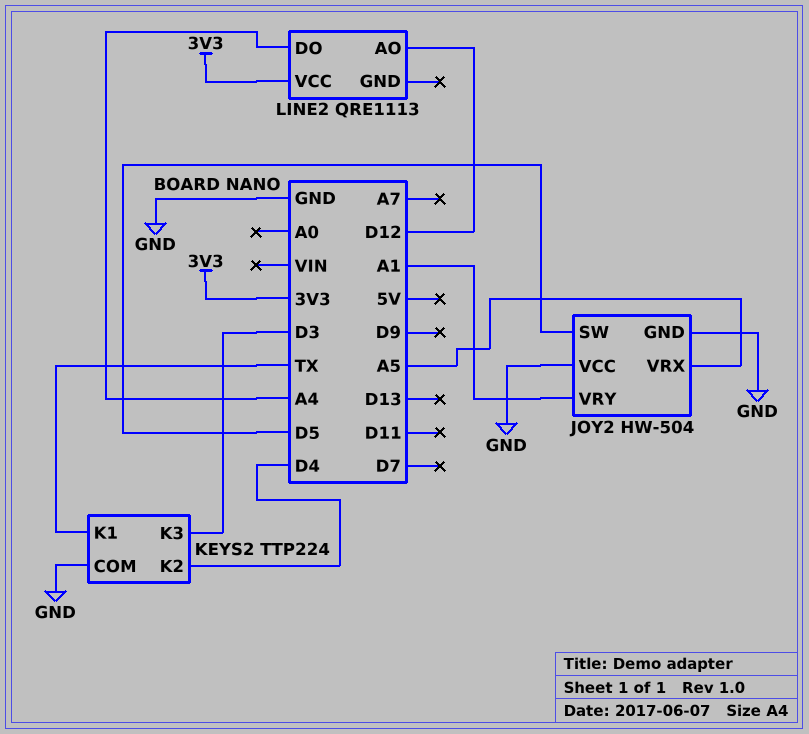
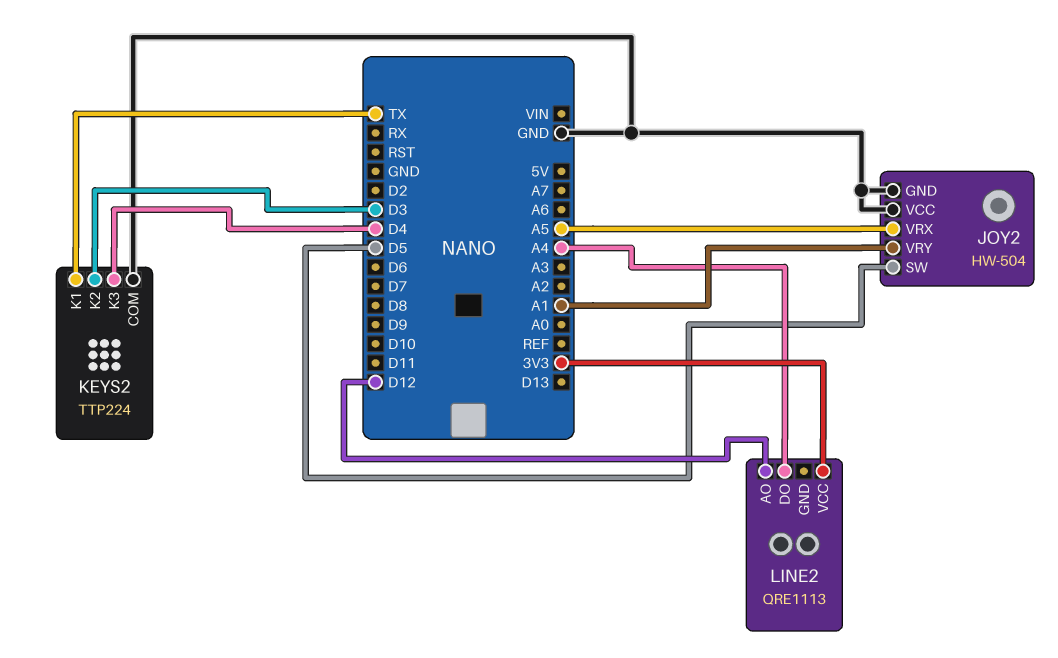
KEYS2 pin K2: D4 -> D3
KEYS2 pin K3: D3 -> D4

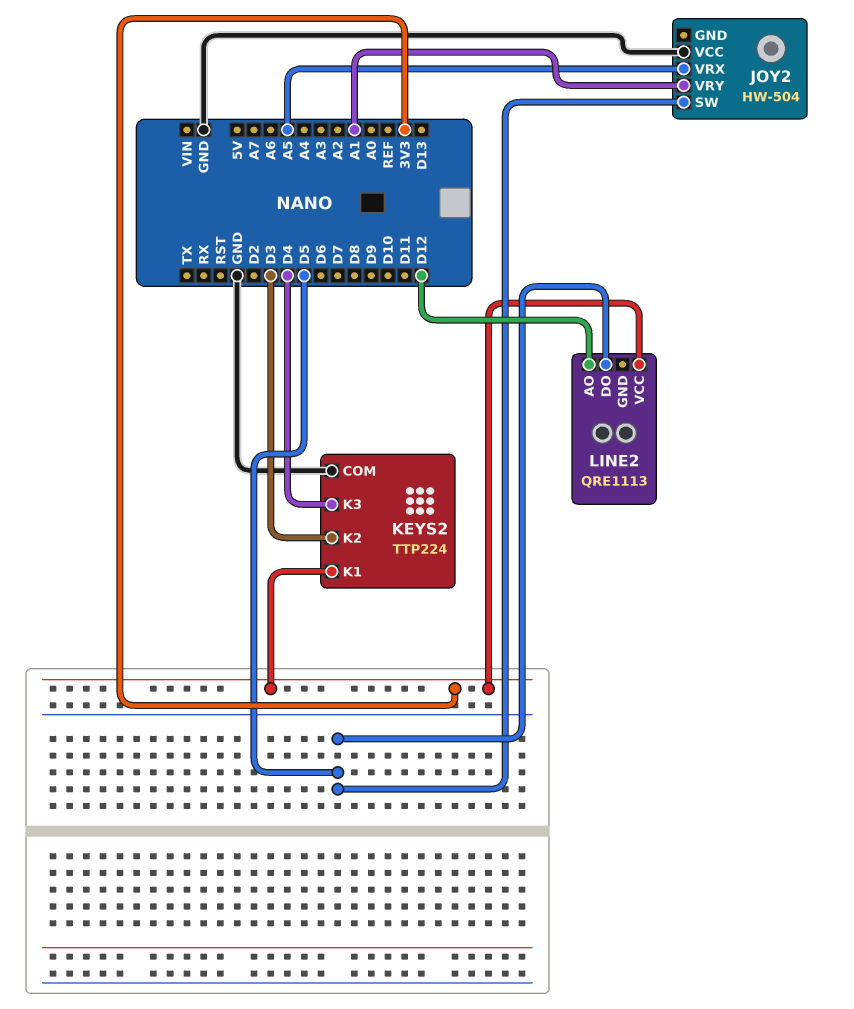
JOY2 pin GND: GND -> none
KEYS2 pin K1: TX -> 3V3
LINE2 pin DO: A4 -> D5

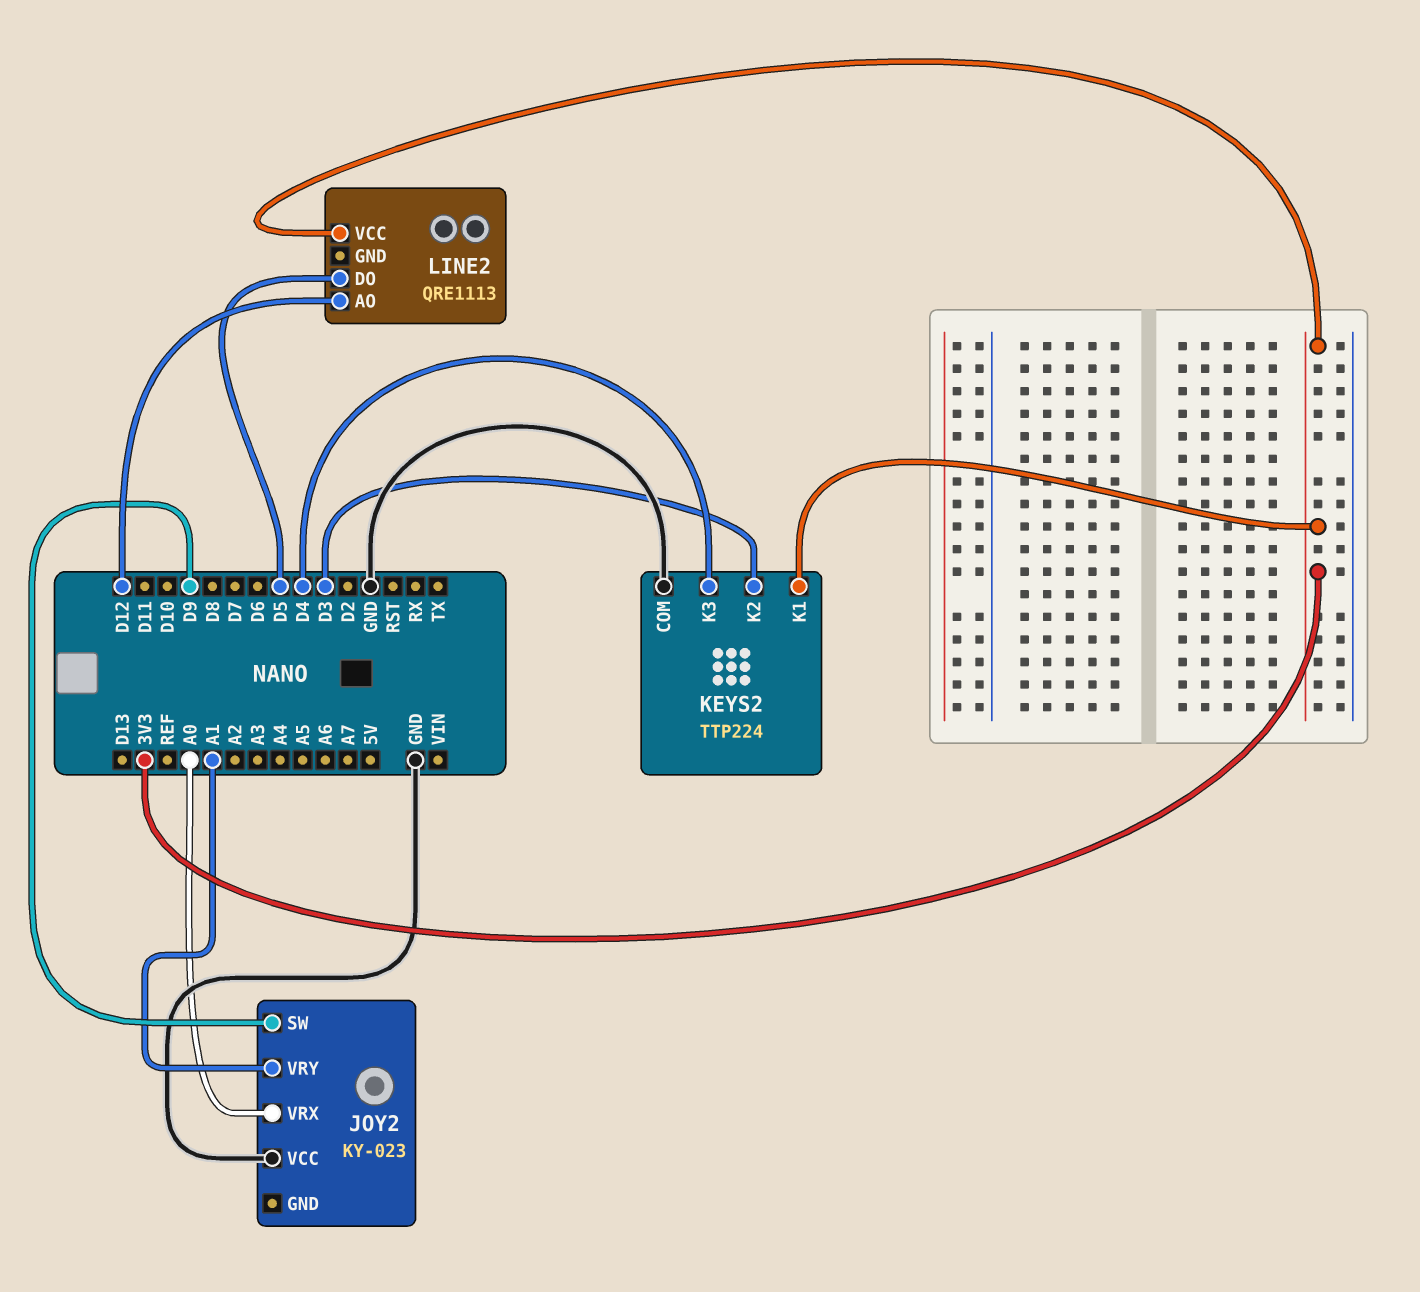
JOY2: HW-504 -> KY-023
JOY2 pin SW: D5 -> D9
JOY2 pin VRX: A5 -> A0

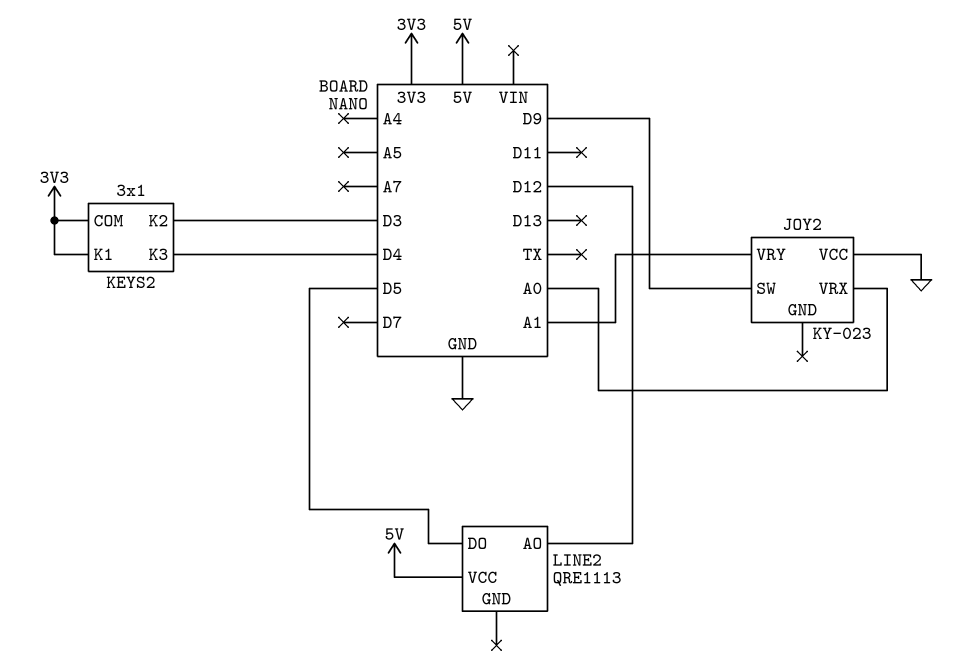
KEYS2: TTP224 -> 3x1
KEYS2 pin COM: GND -> 3V3
LINE2 pin VCC: 3V3 -> 5V

